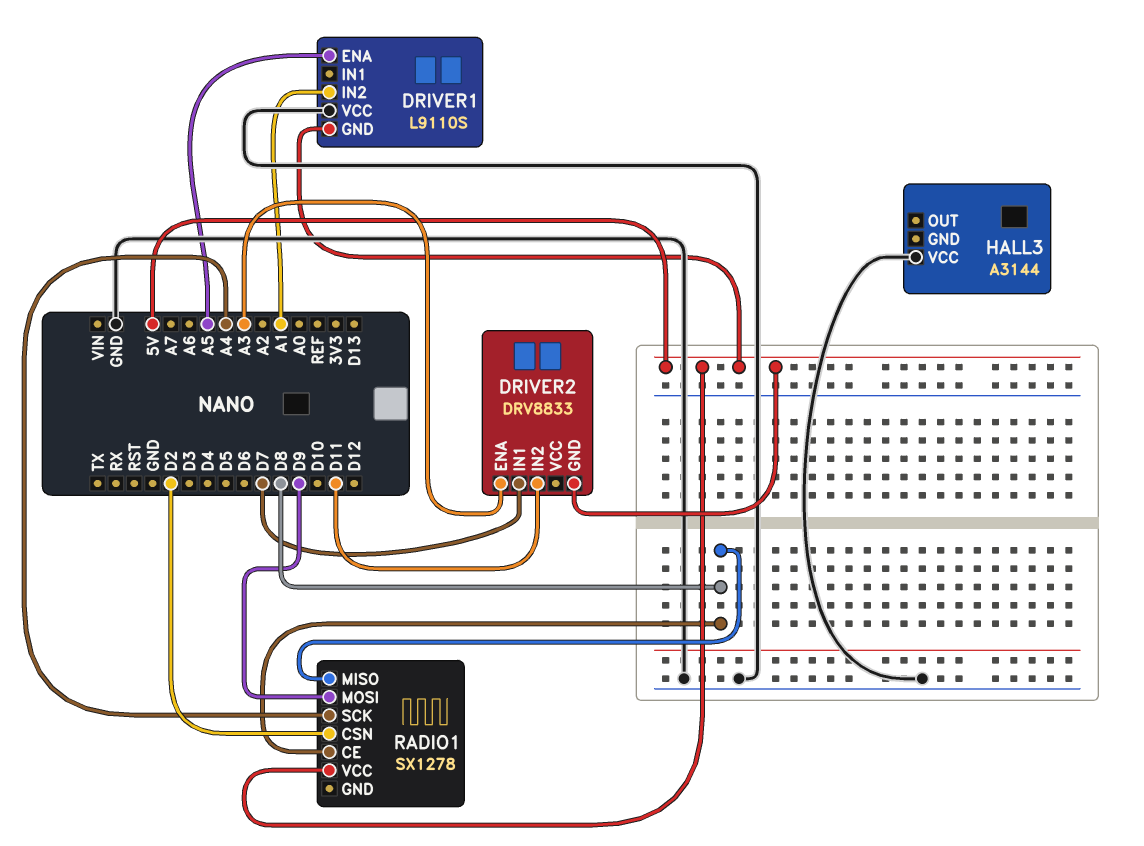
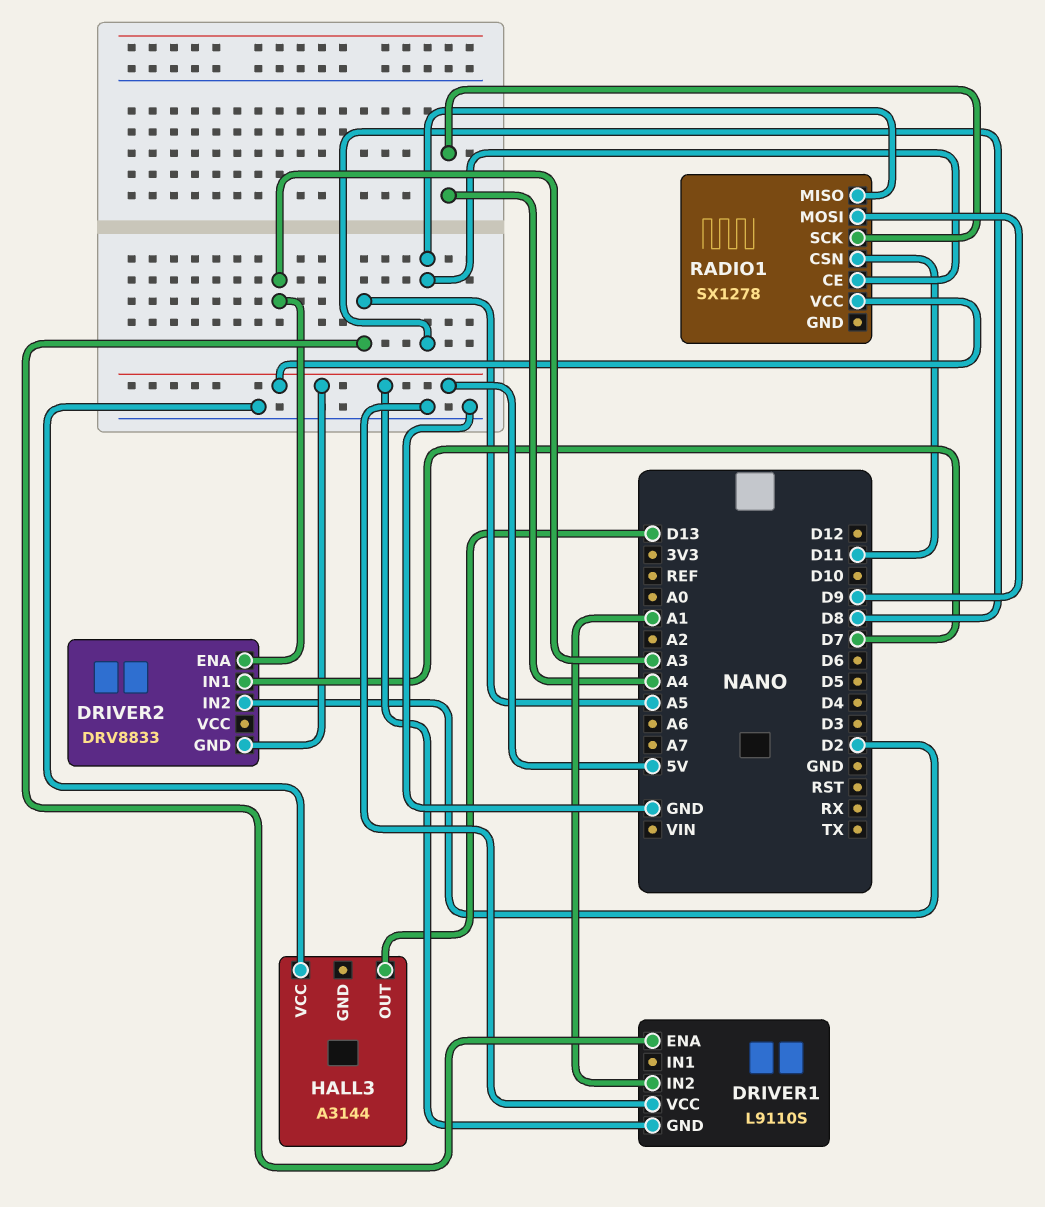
DRIVER2 pin IN2: D11 -> D2
HALL3 pin OUT: none -> D13
RADIO1 pin CSN: D2 -> D11

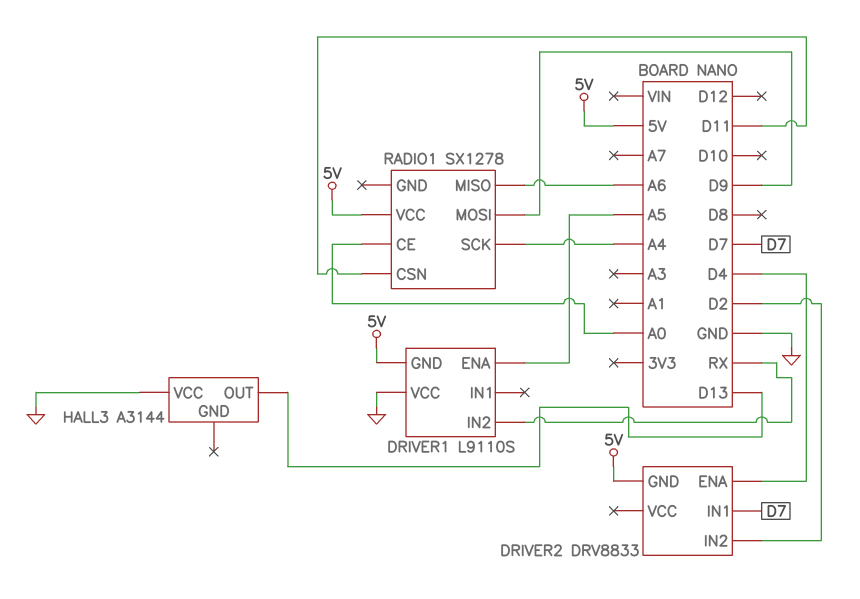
DRIVER1 pin IN2: A1 -> RX
DRIVER2 pin ENA: A3 -> D4
RADIO1 pin CE: D8 -> A0
RADIO1 pin MISO: D8 -> A6

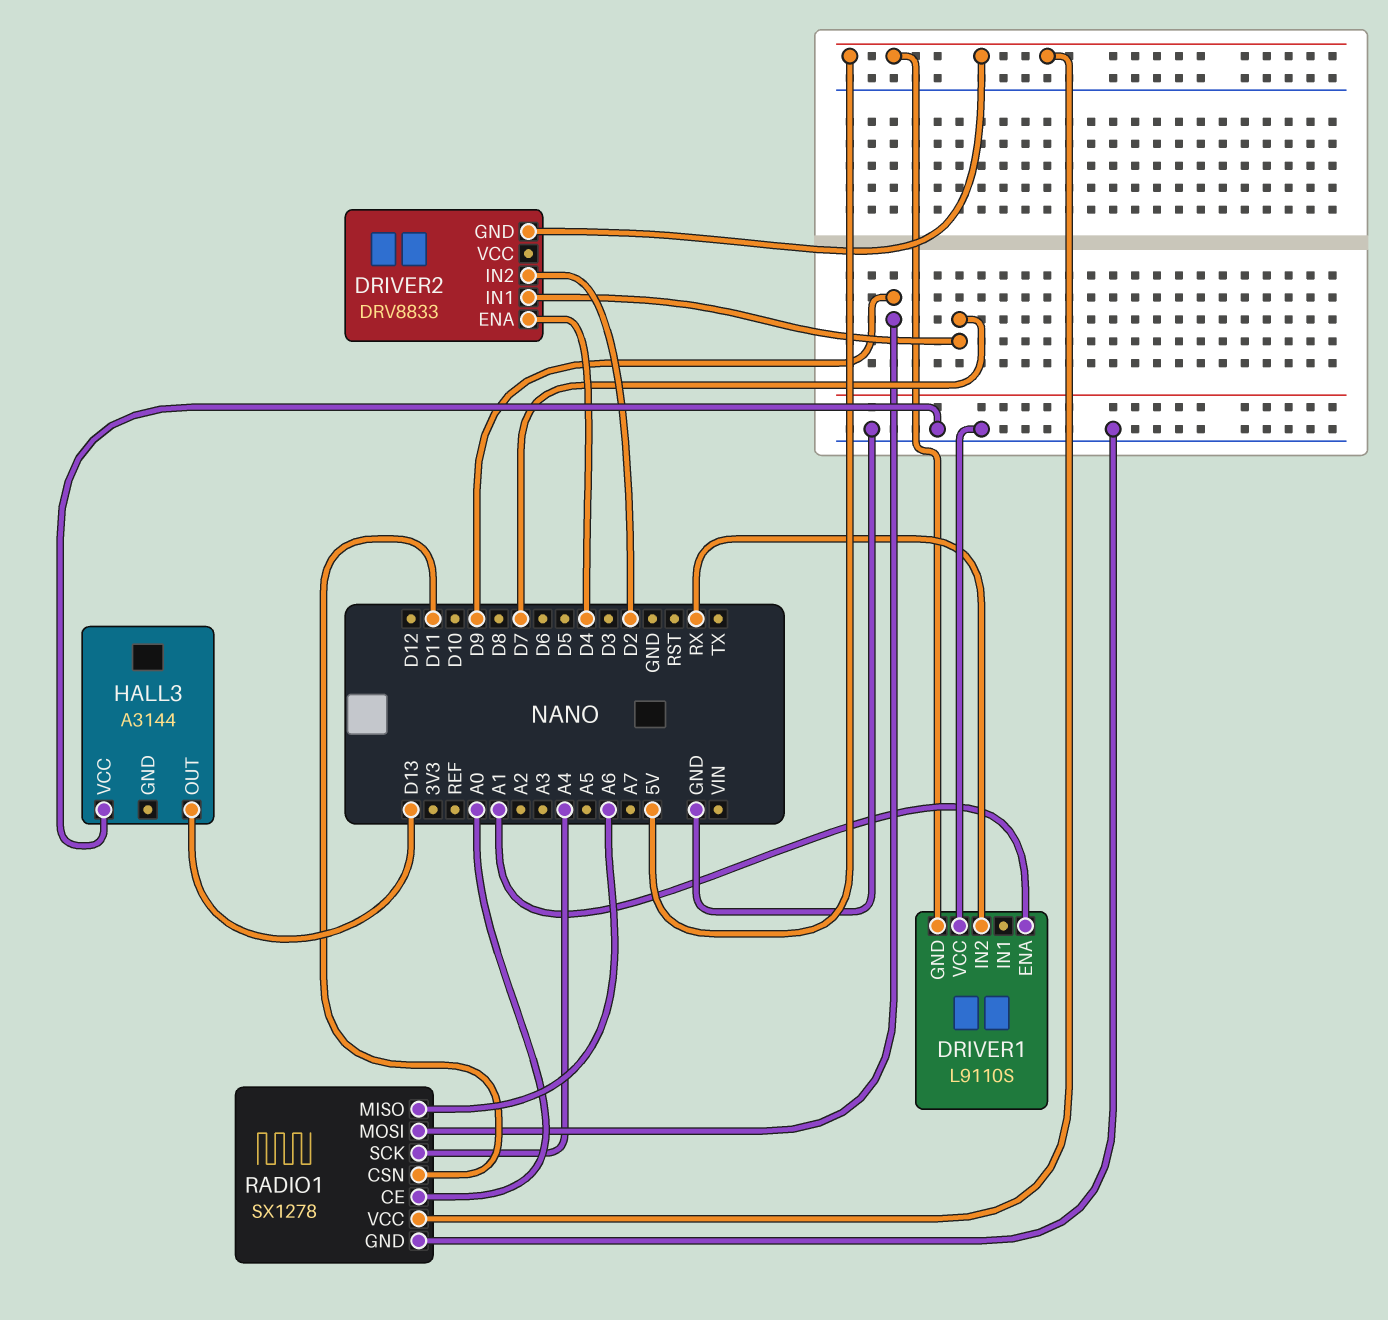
DRIVER1 pin ENA: A5 -> A1
RADIO1 pin GND: none -> GND

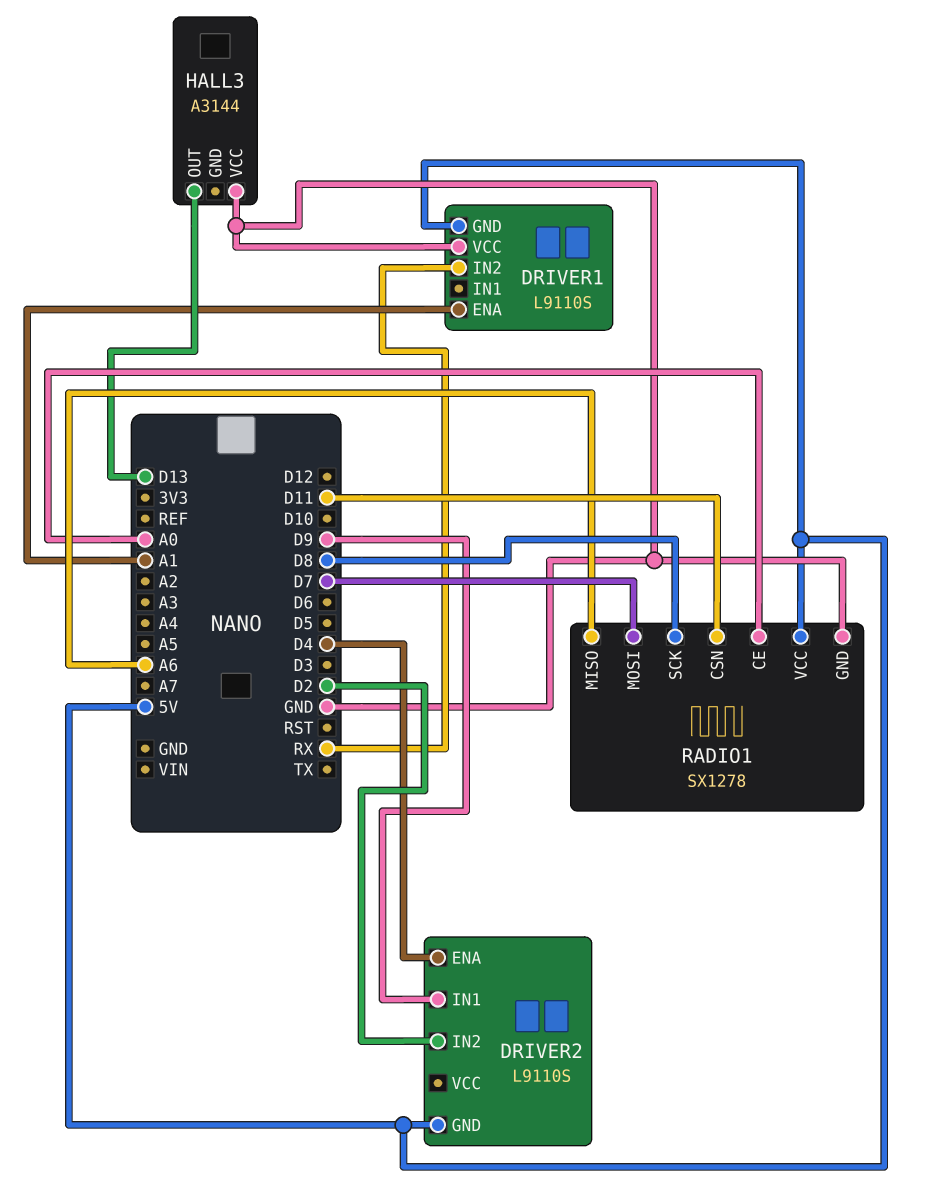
DRIVER2: DRV8833 -> L9110S
DRIVER2 pin IN1: D7 -> D9
RADIO1 pin MOSI: D9 -> D7
RADIO1 pin SCK: A4 -> D8

